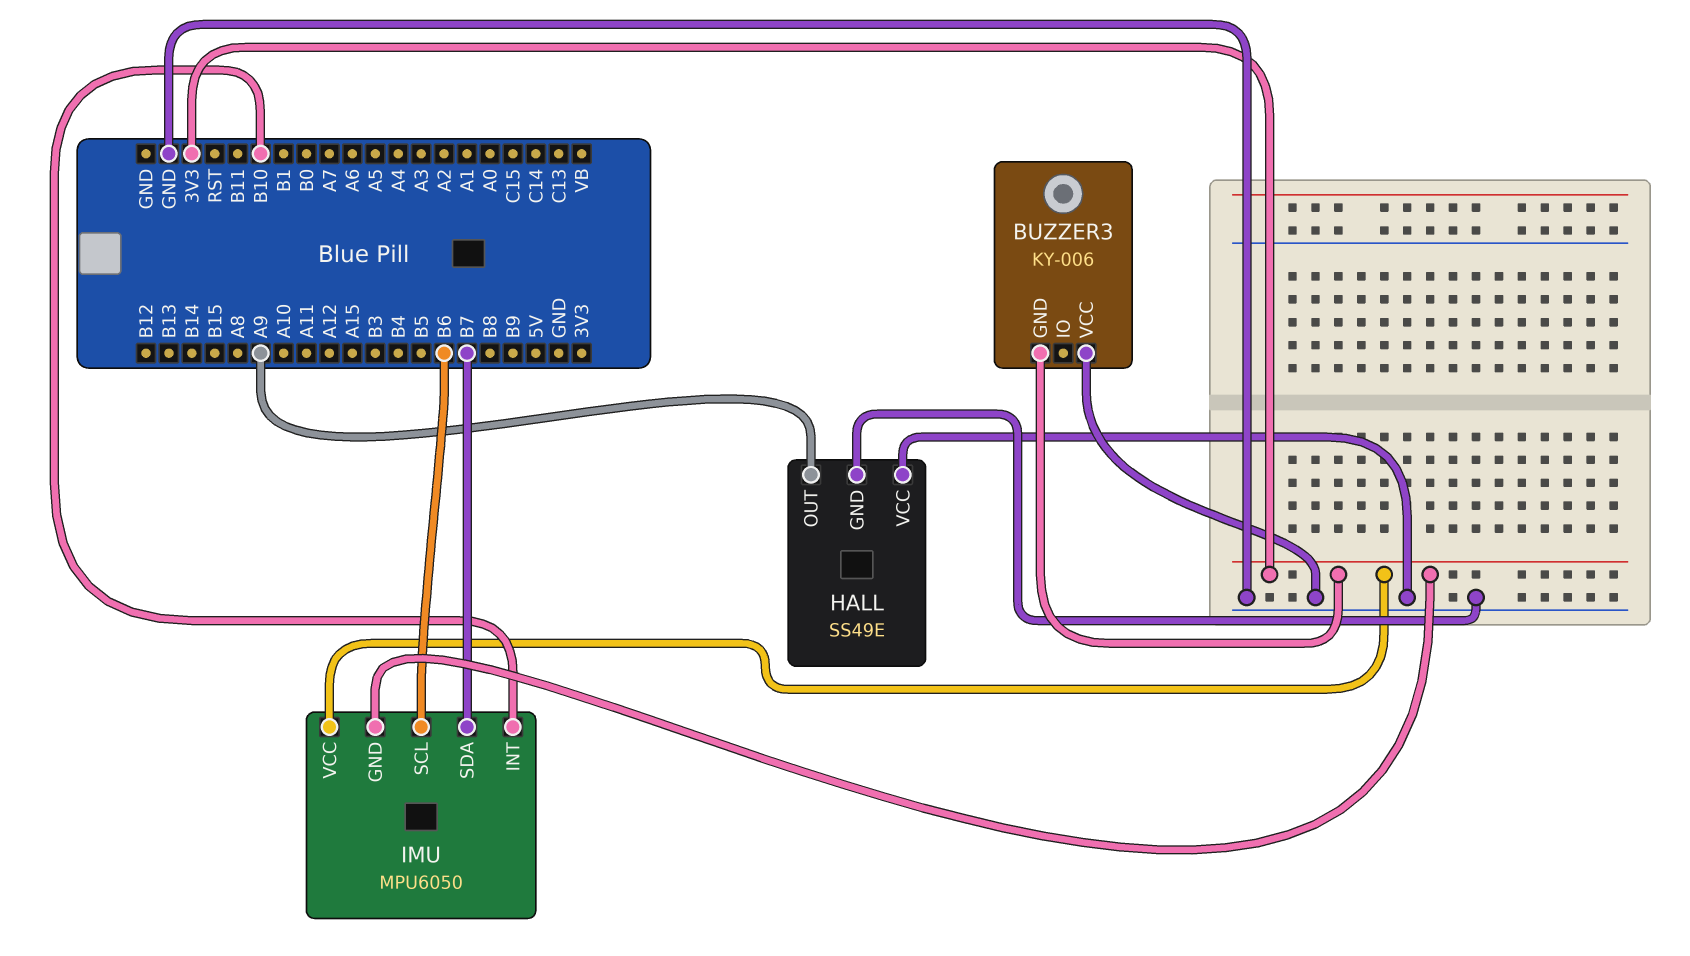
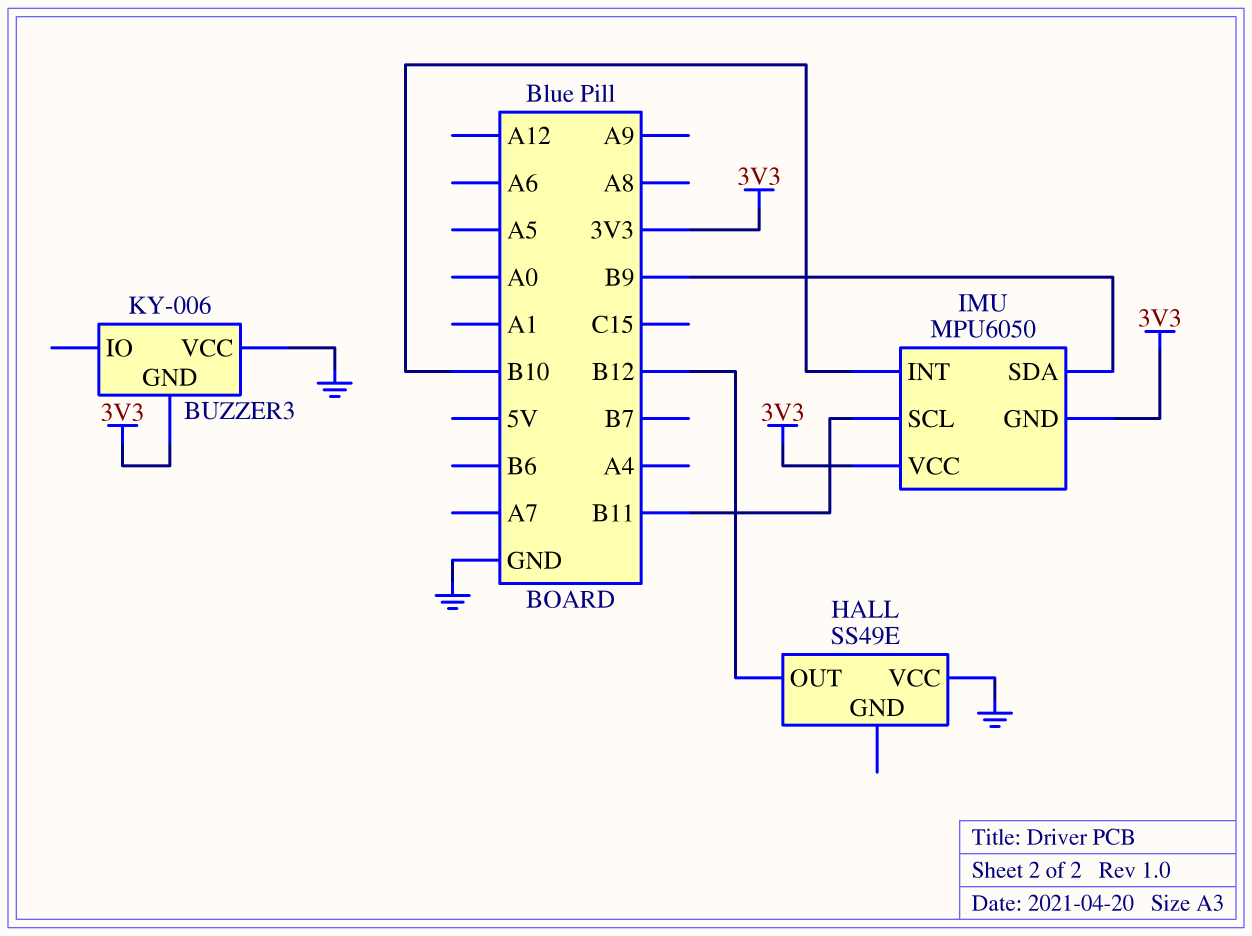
HALL pin GND: GND -> none
HALL pin OUT: A9 -> B12
IMU pin SCL: B6 -> B11
IMU pin SDA: B7 -> B9

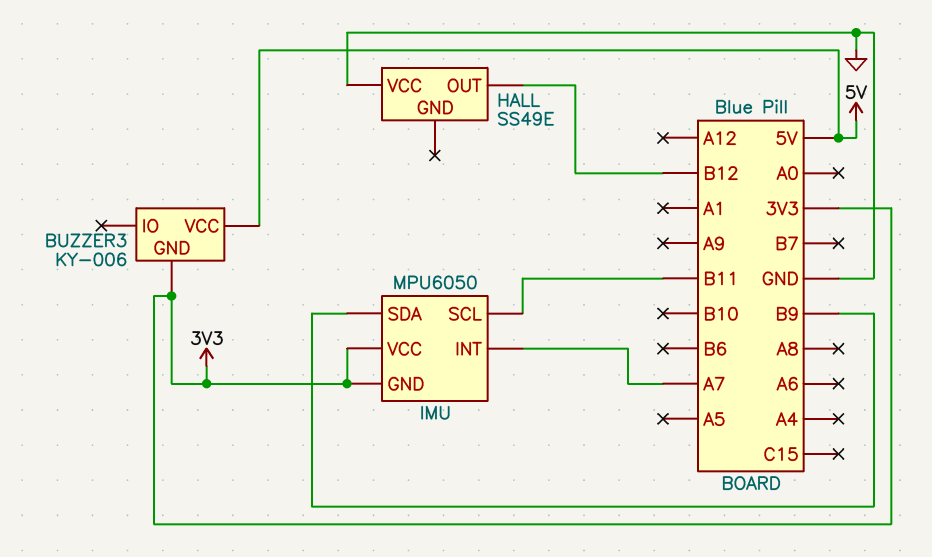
BUZZER3 pin VCC: GND -> 5V
IMU pin INT: B10 -> A7

